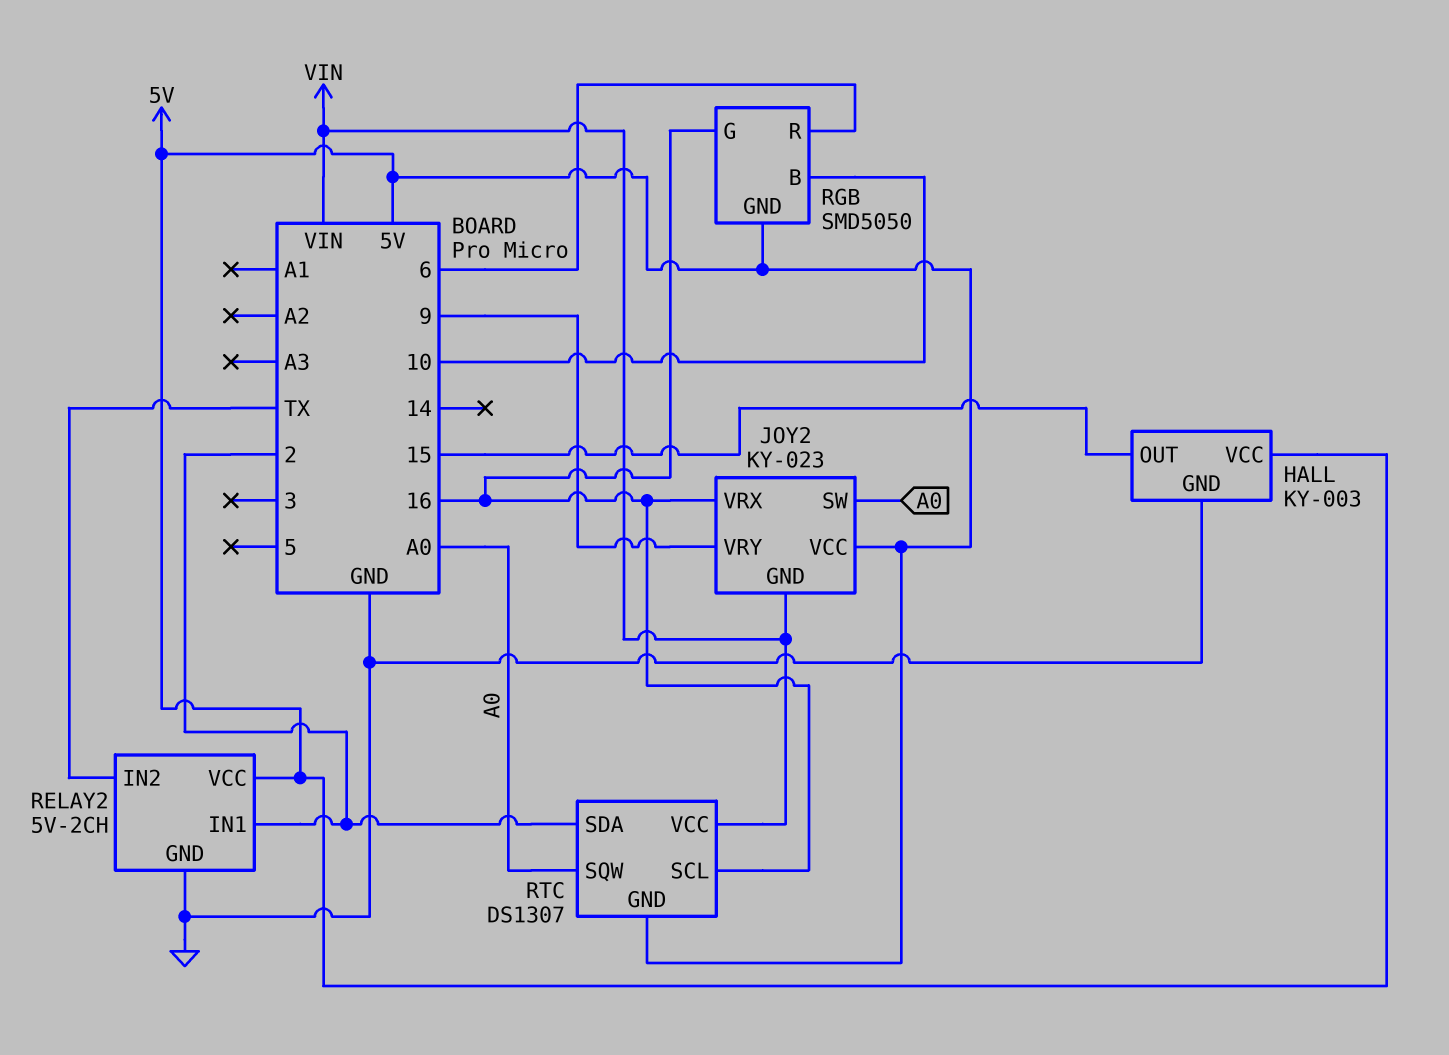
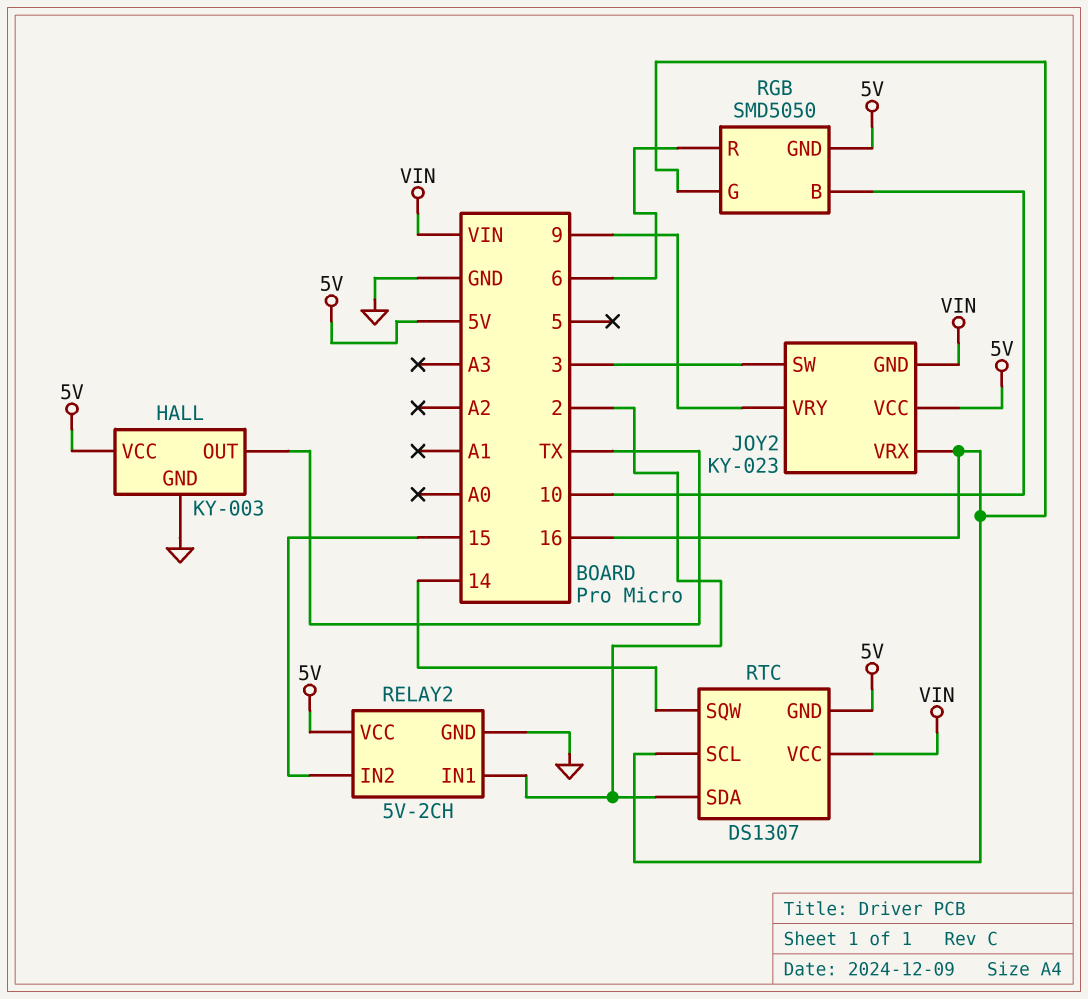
HALL pin OUT: 15 -> TX
JOY2 pin SW: A0 -> 3
RELAY2 pin IN2: TX -> 15
RTC pin SQW: A0 -> 14

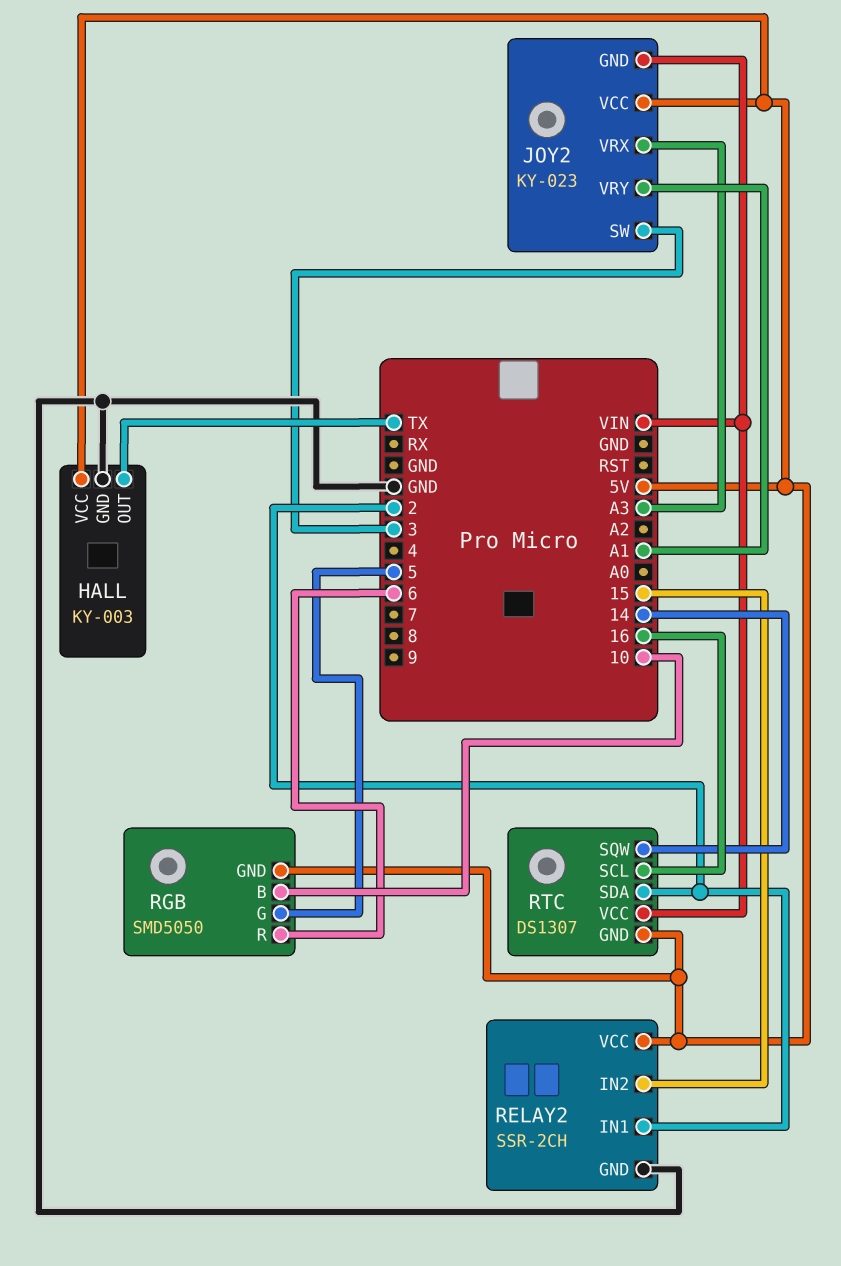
JOY2 pin VRX: 16 -> A3
JOY2 pin VRY: 9 -> A1
RELAY2: 5V-2CH -> SSR-2CH
RGB pin G: 16 -> 5

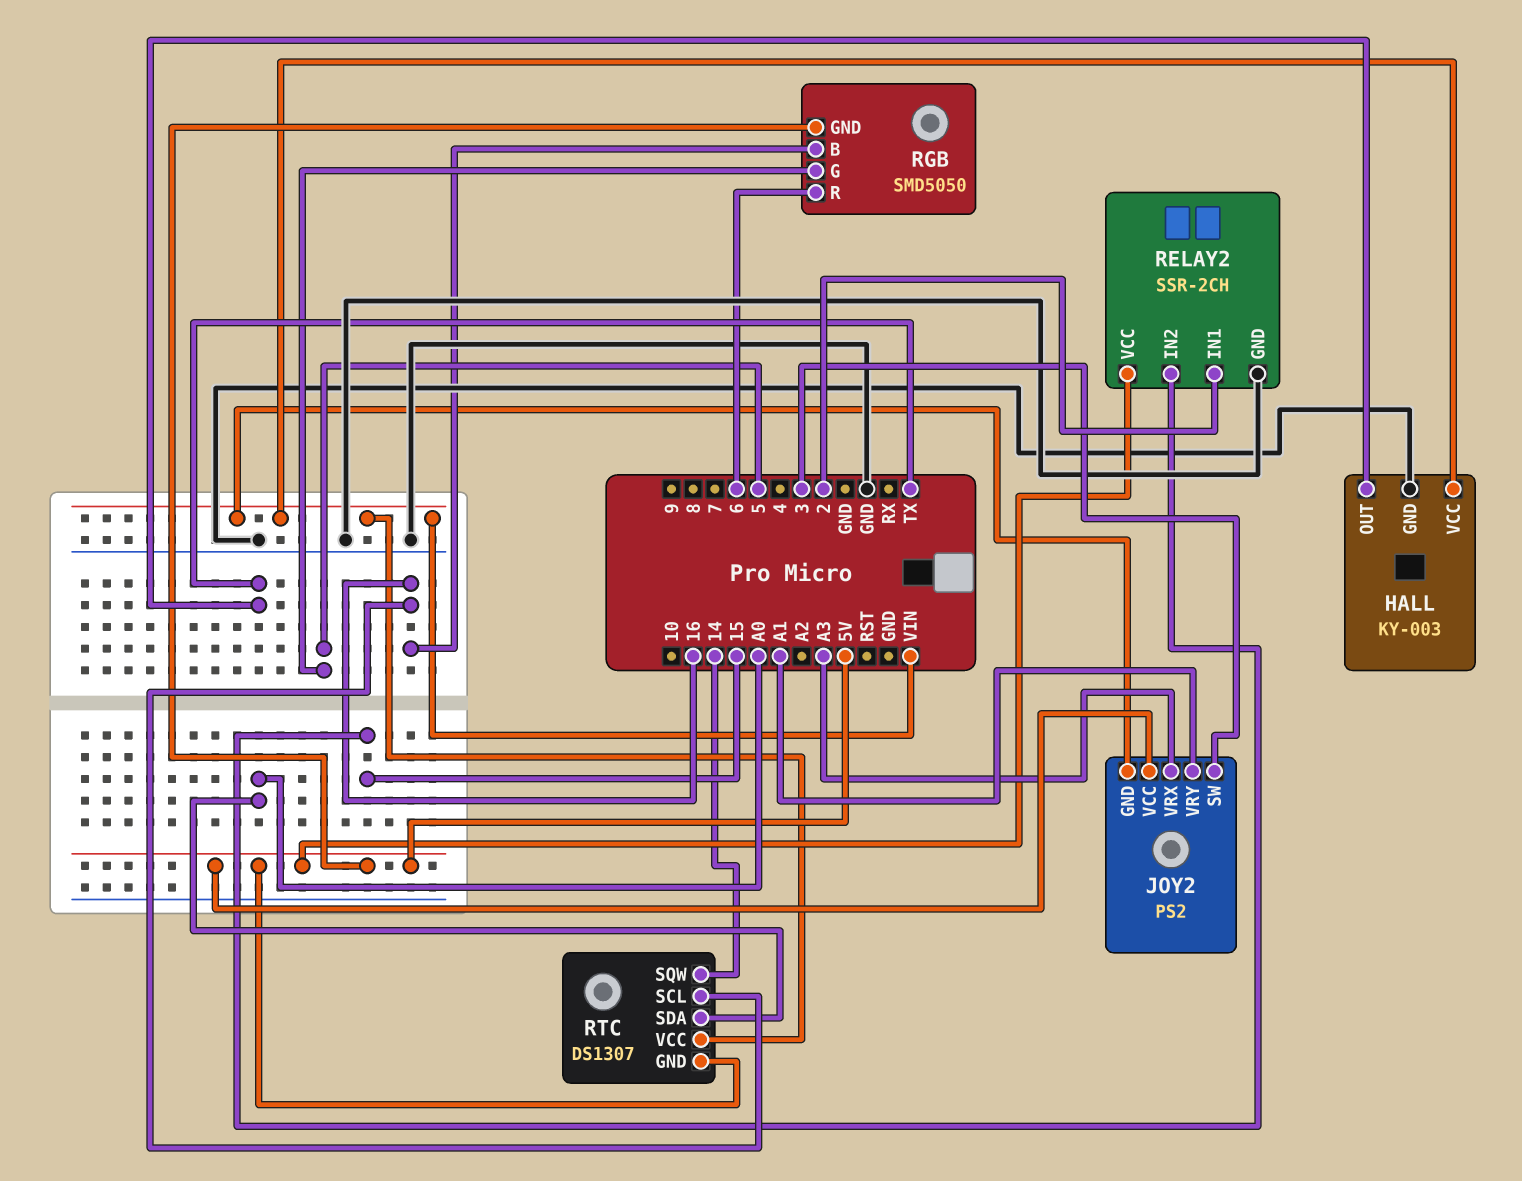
HALL pin VCC: 5V -> VIN
JOY2: KY-023 -> PS2
RGB pin B: 10 -> 16
RTC pin SDA: 2 -> A0

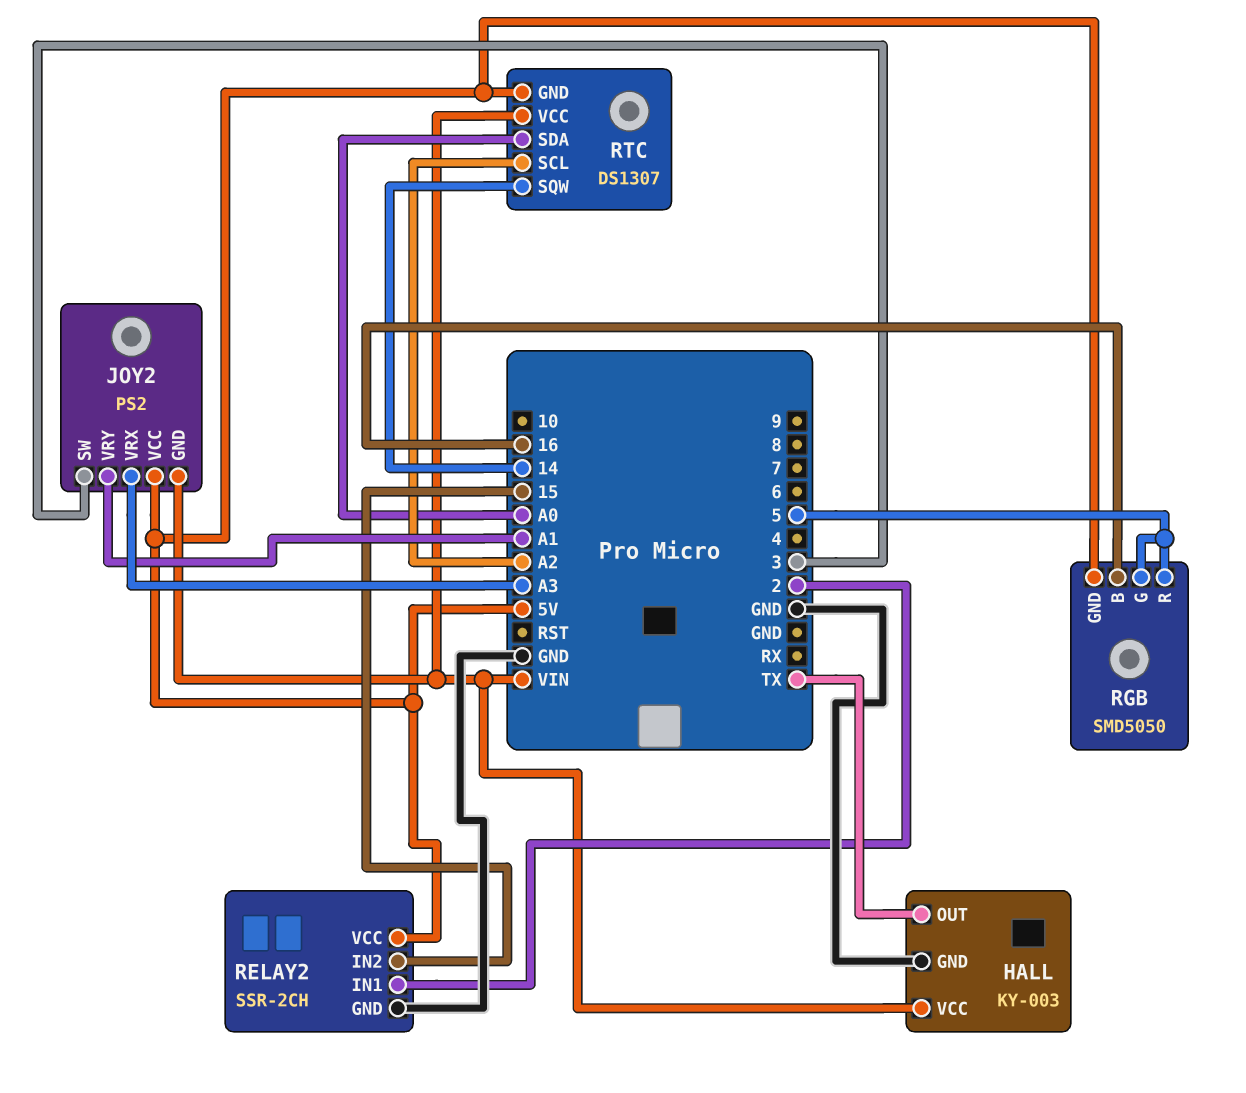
RGB pin R: 6 -> 5
RTC pin SCL: 16 -> A2

